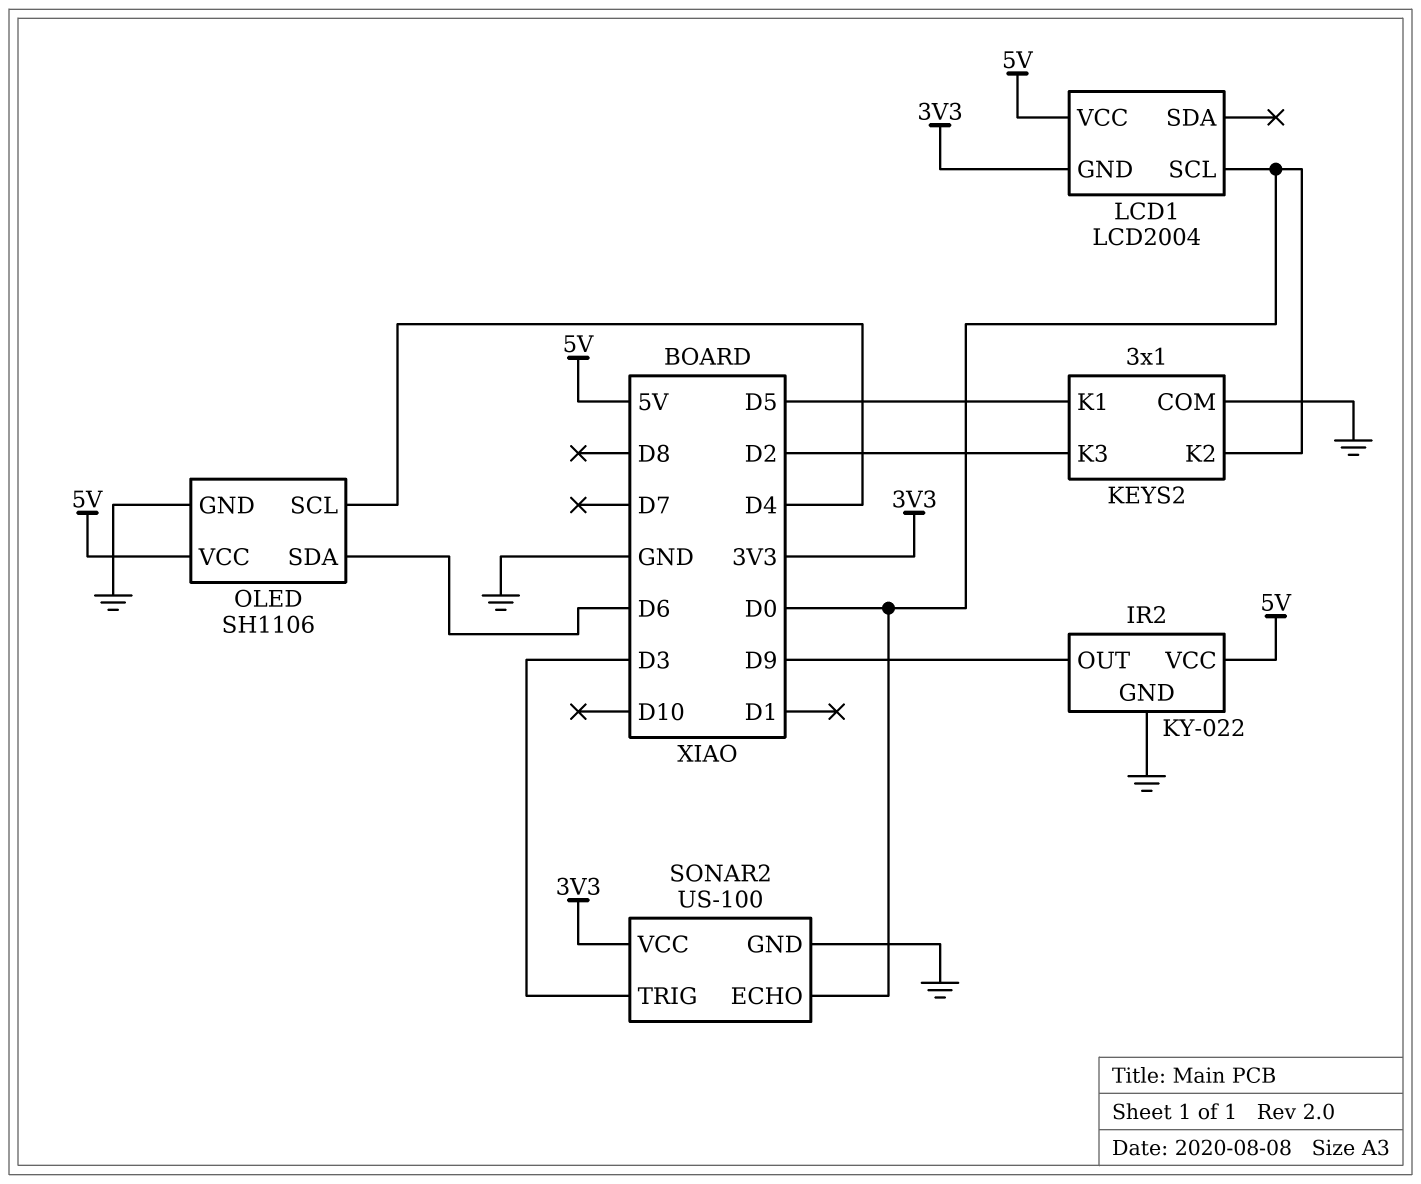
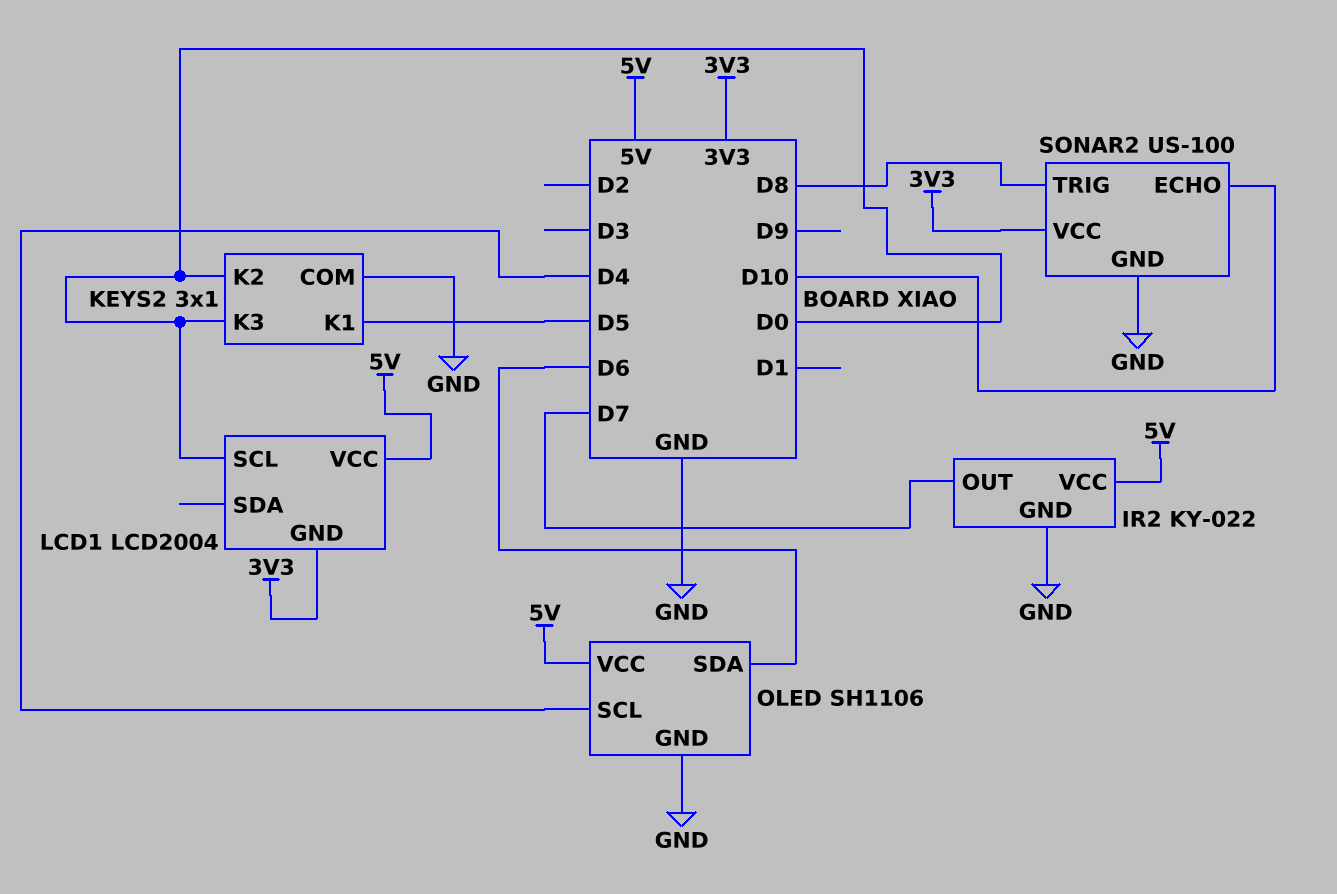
IR2 pin OUT: D9 -> D7
KEYS2 pin K3: D2 -> D0
SONAR2 pin ECHO: D0 -> D10
SONAR2 pin TRIG: D3 -> D8

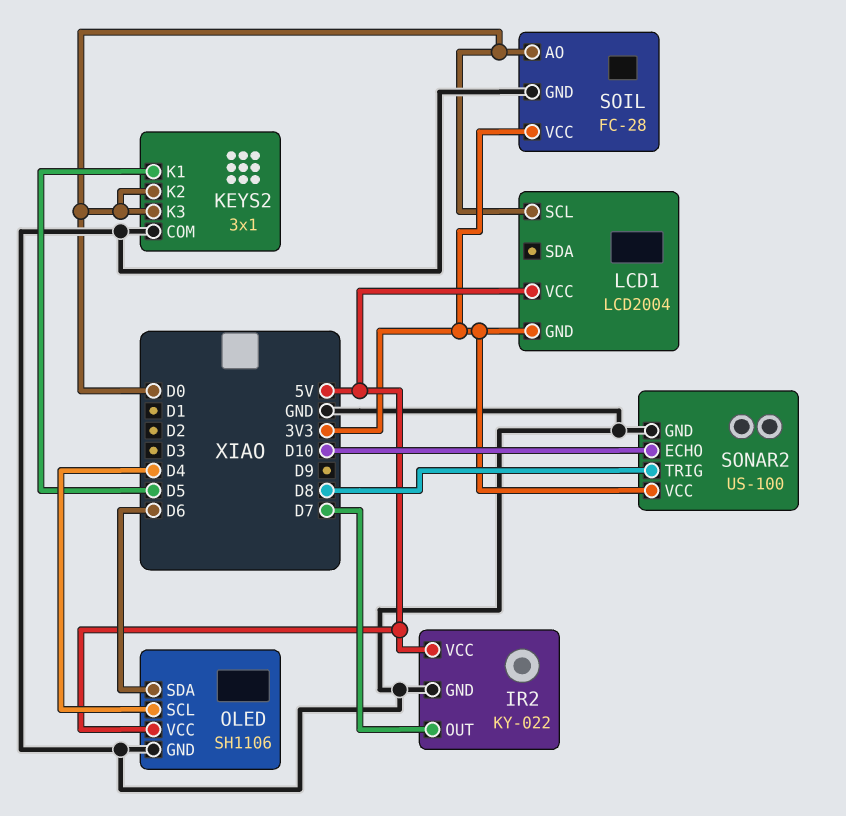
SOIL: none -> FC-28
SOIL pin AO: none -> D0
SOIL pin GND: none -> GND
SOIL pin VCC: none -> 3V3

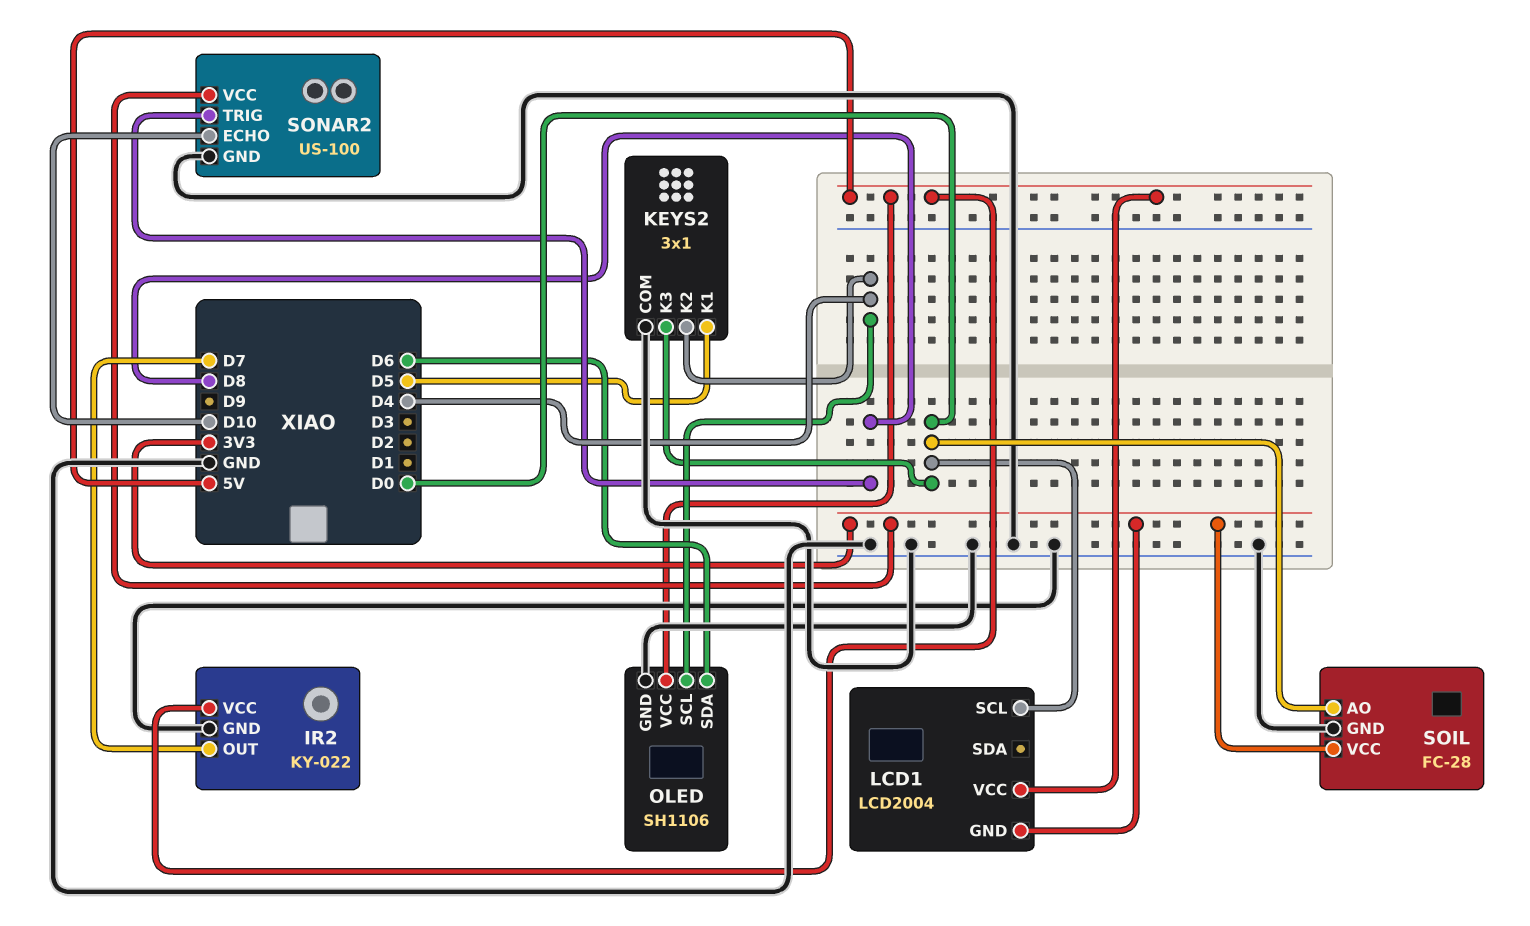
KEYS2 pin K2: D0 -> D4

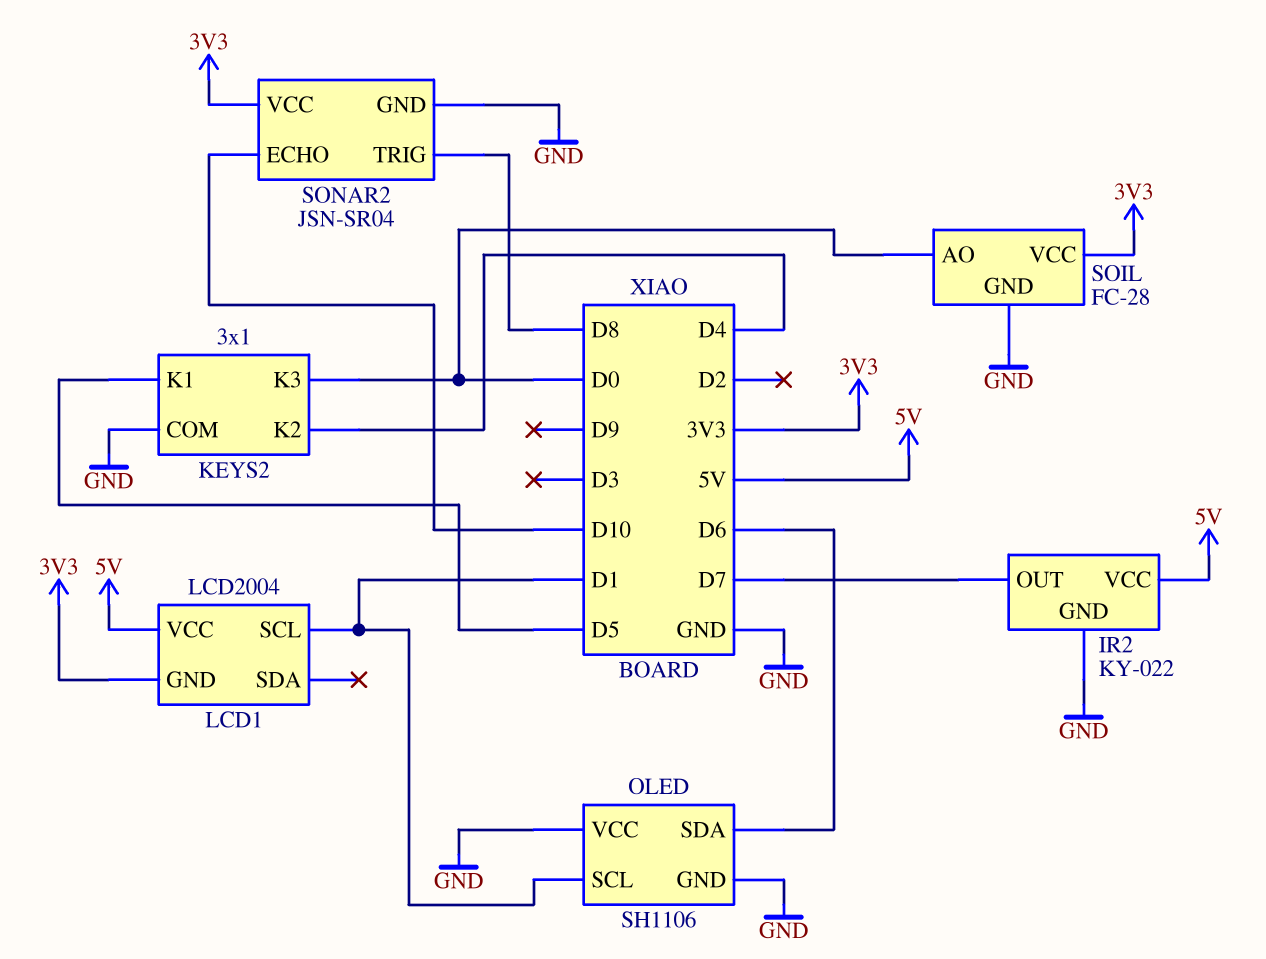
LCD1 pin SCL: D0 -> D1
OLED pin SCL: D4 -> D1
OLED pin VCC: 5V -> GND
SONAR2: US-100 -> JSN-SR04

